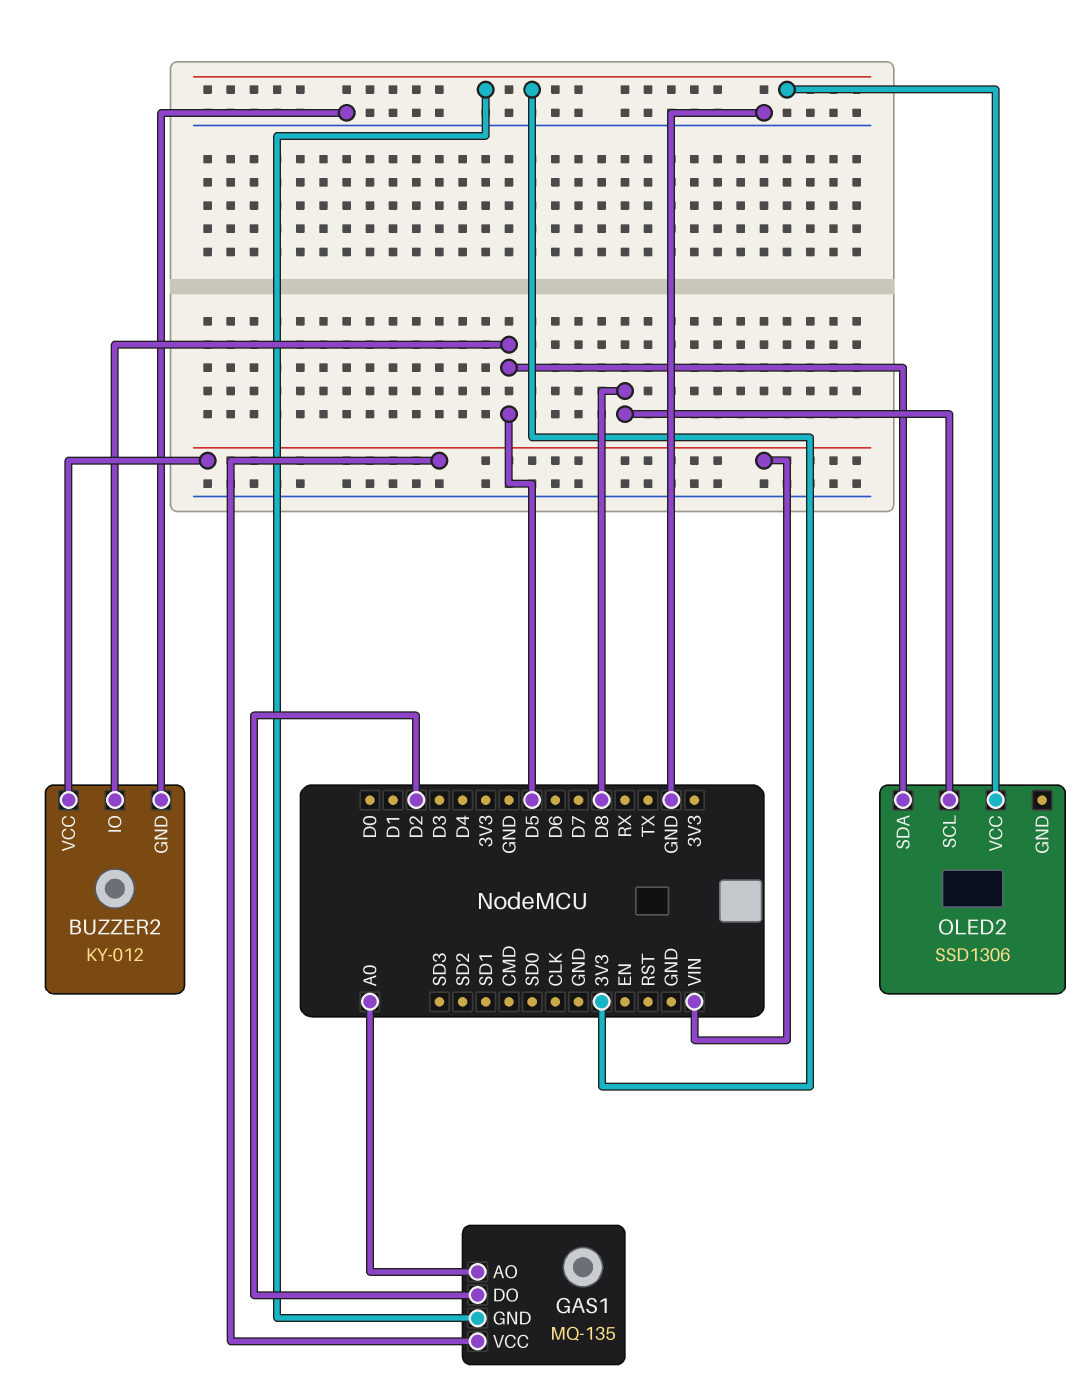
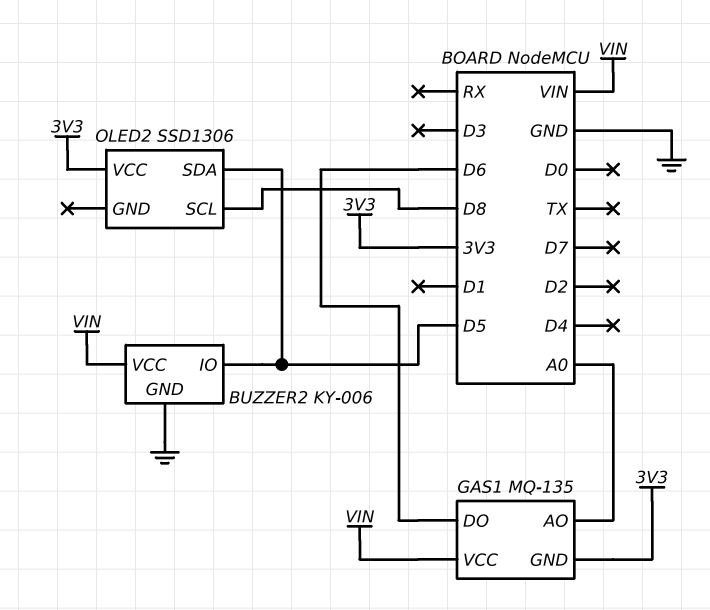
BUZZER2: KY-012 -> KY-006
GAS1 pin DO: D2 -> D6

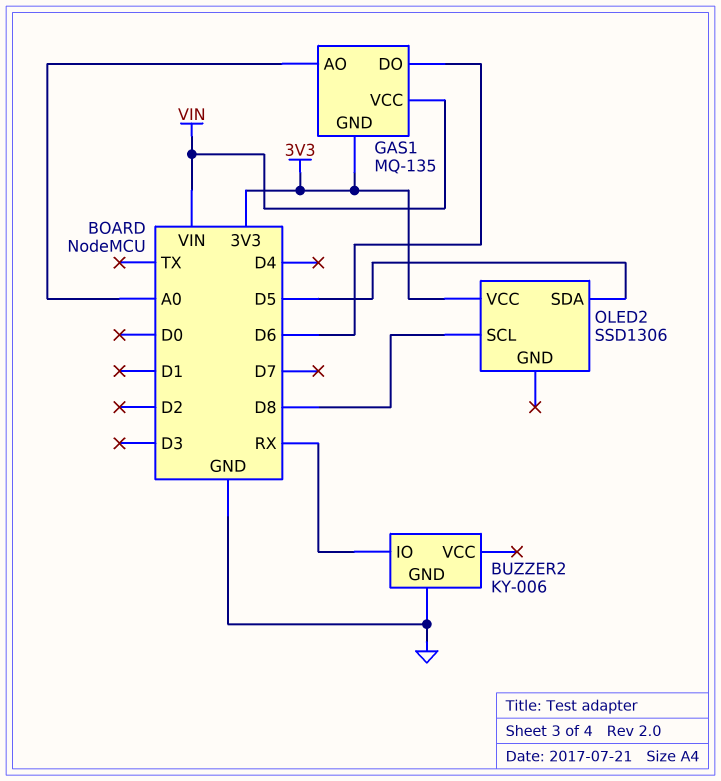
BUZZER2 pin IO: D5 -> RX
BUZZER2 pin VCC: VIN -> none

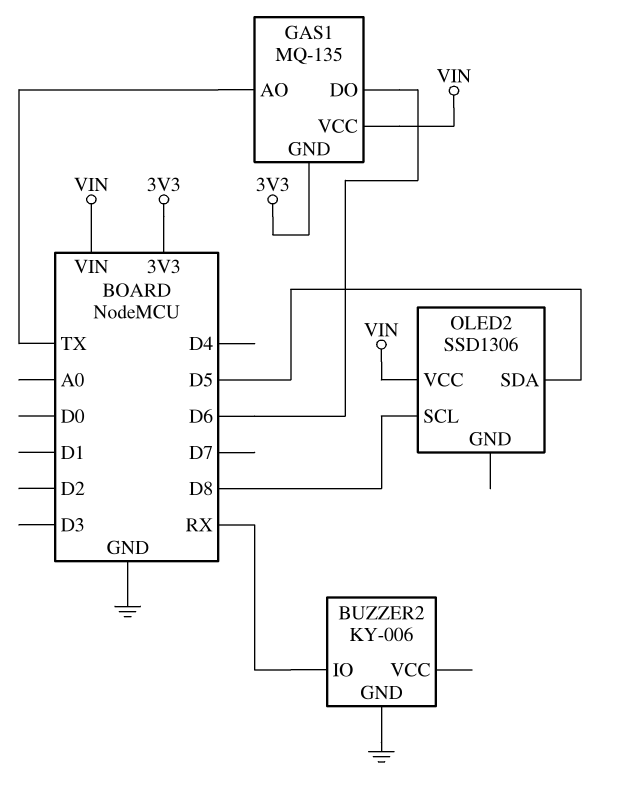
GAS1 pin AO: A0 -> TX
OLED2 pin VCC: 3V3 -> VIN

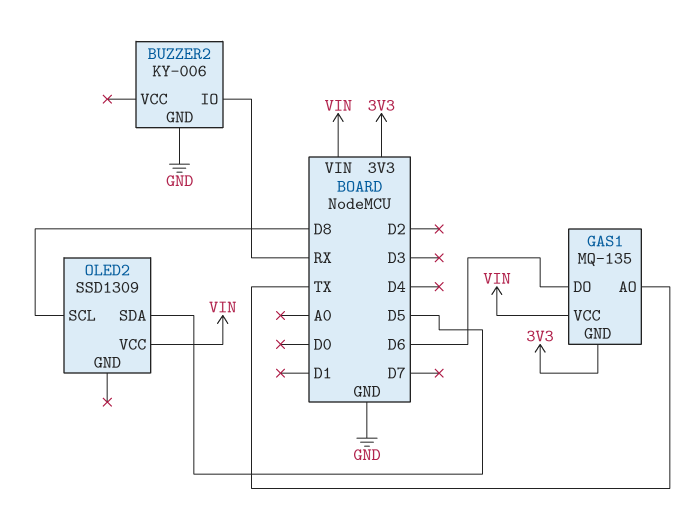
OLED2: SSD1306 -> SSD1309

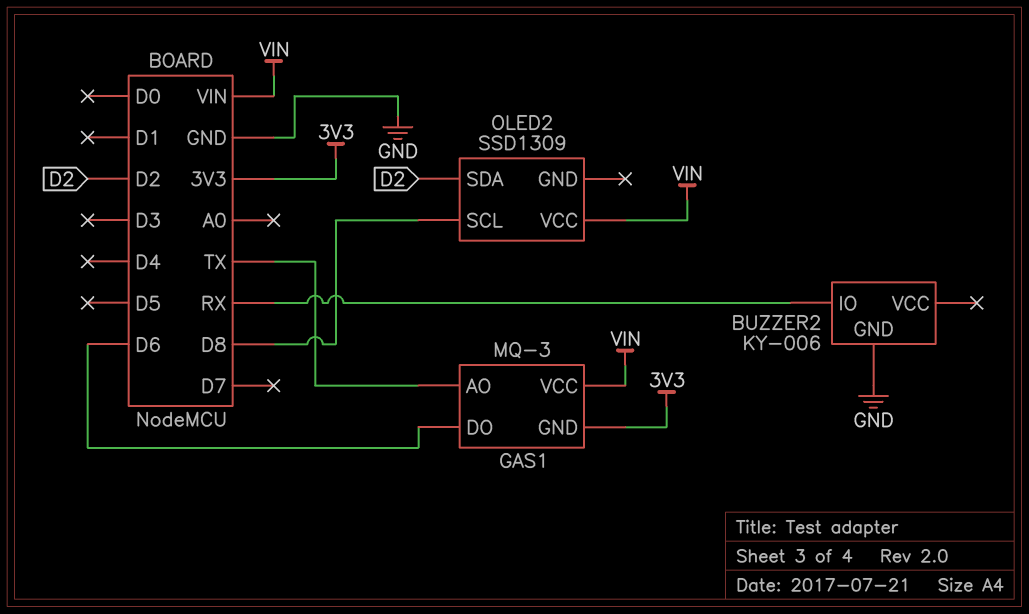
GAS1: MQ-135 -> MQ-3
OLED2 pin SDA: D5 -> D2

